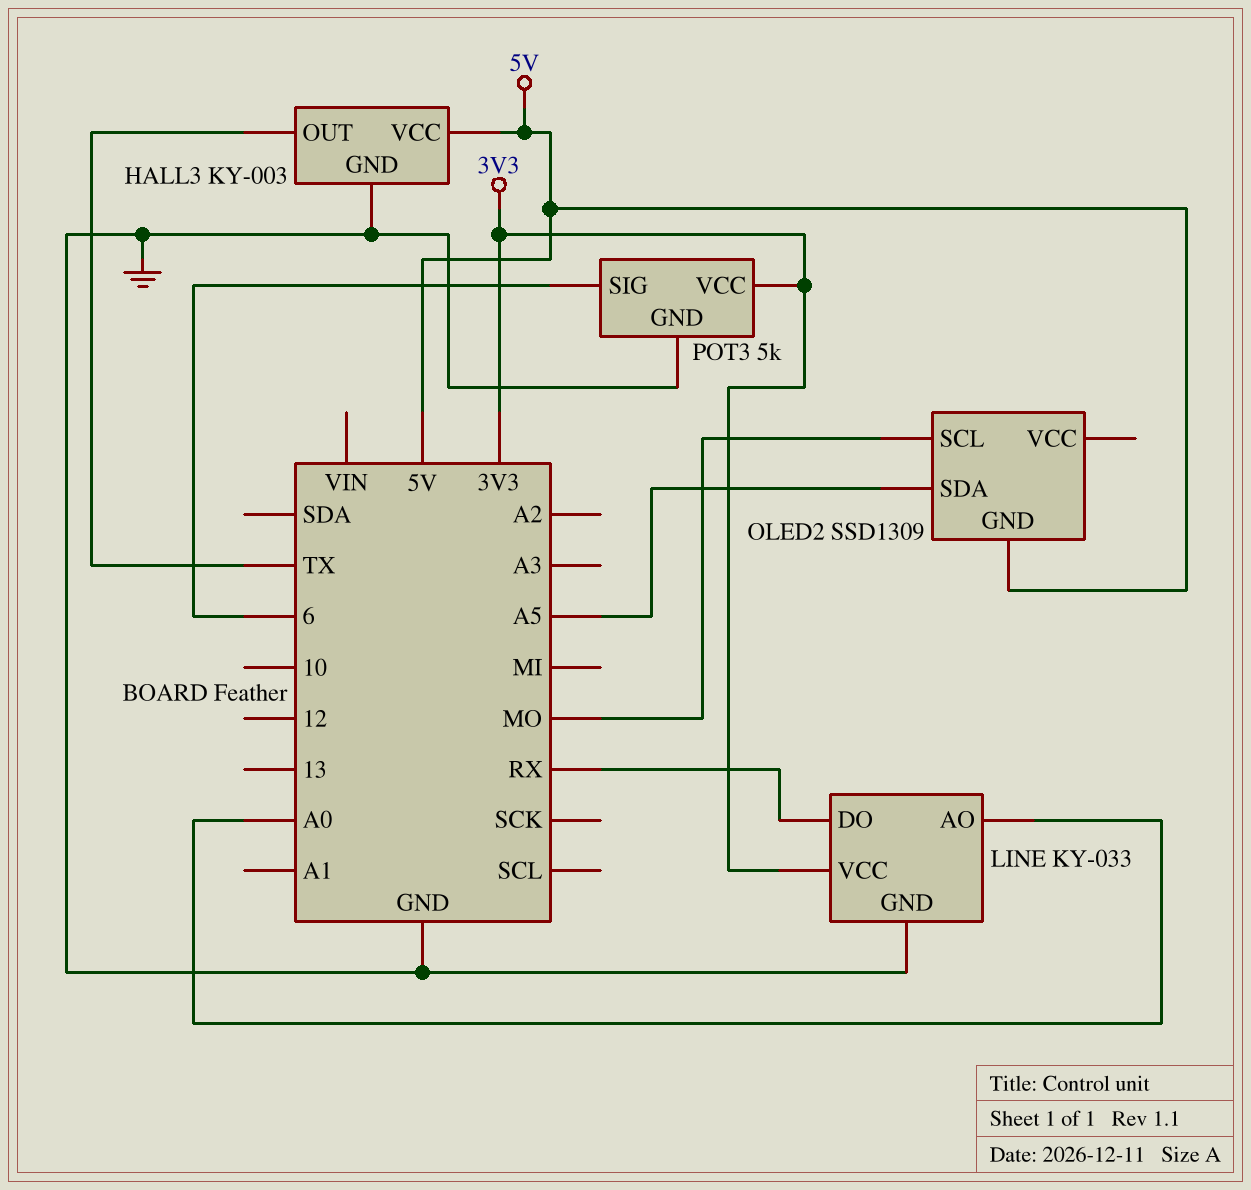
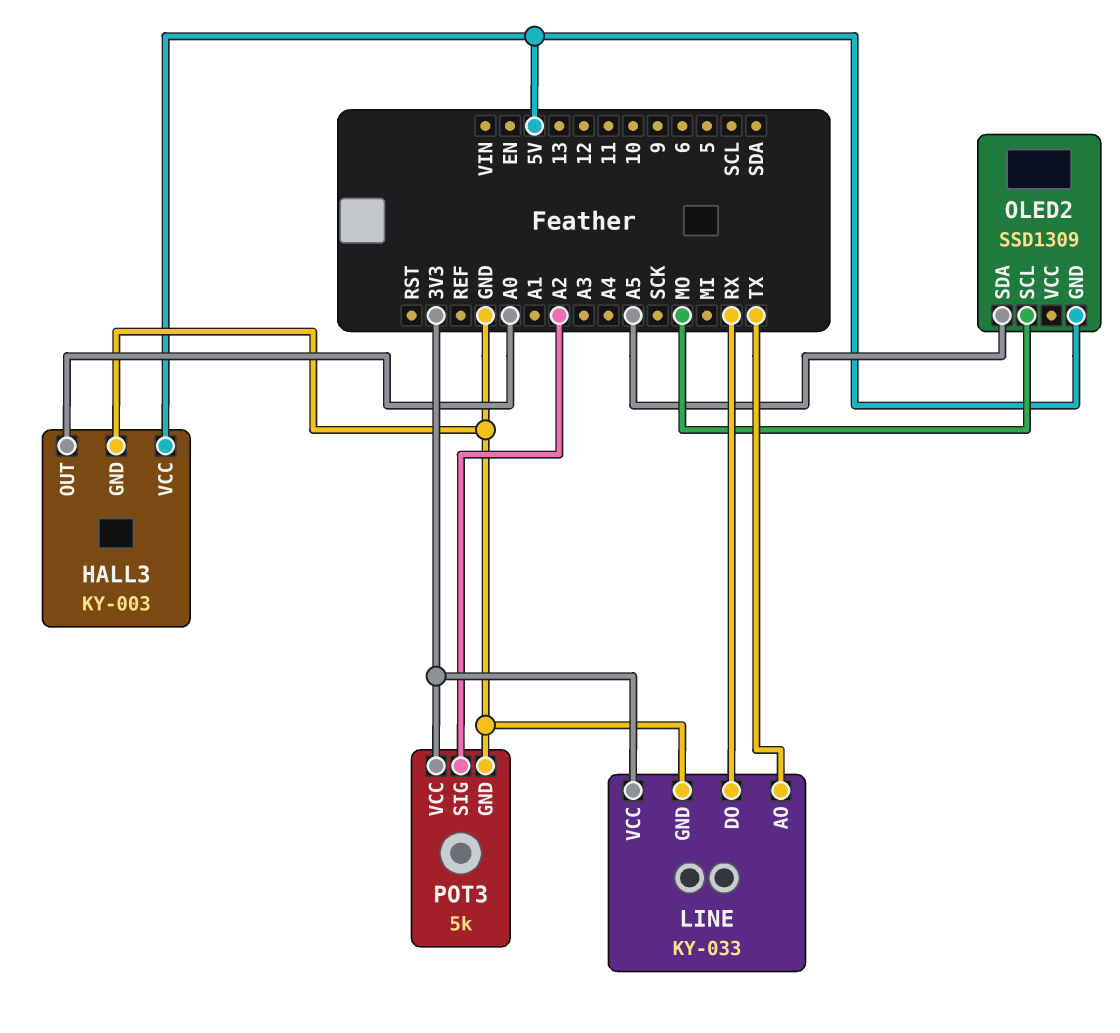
HALL3 pin OUT: TX -> A0
LINE pin AO: A0 -> TX
POT3 pin SIG: 6 -> A2

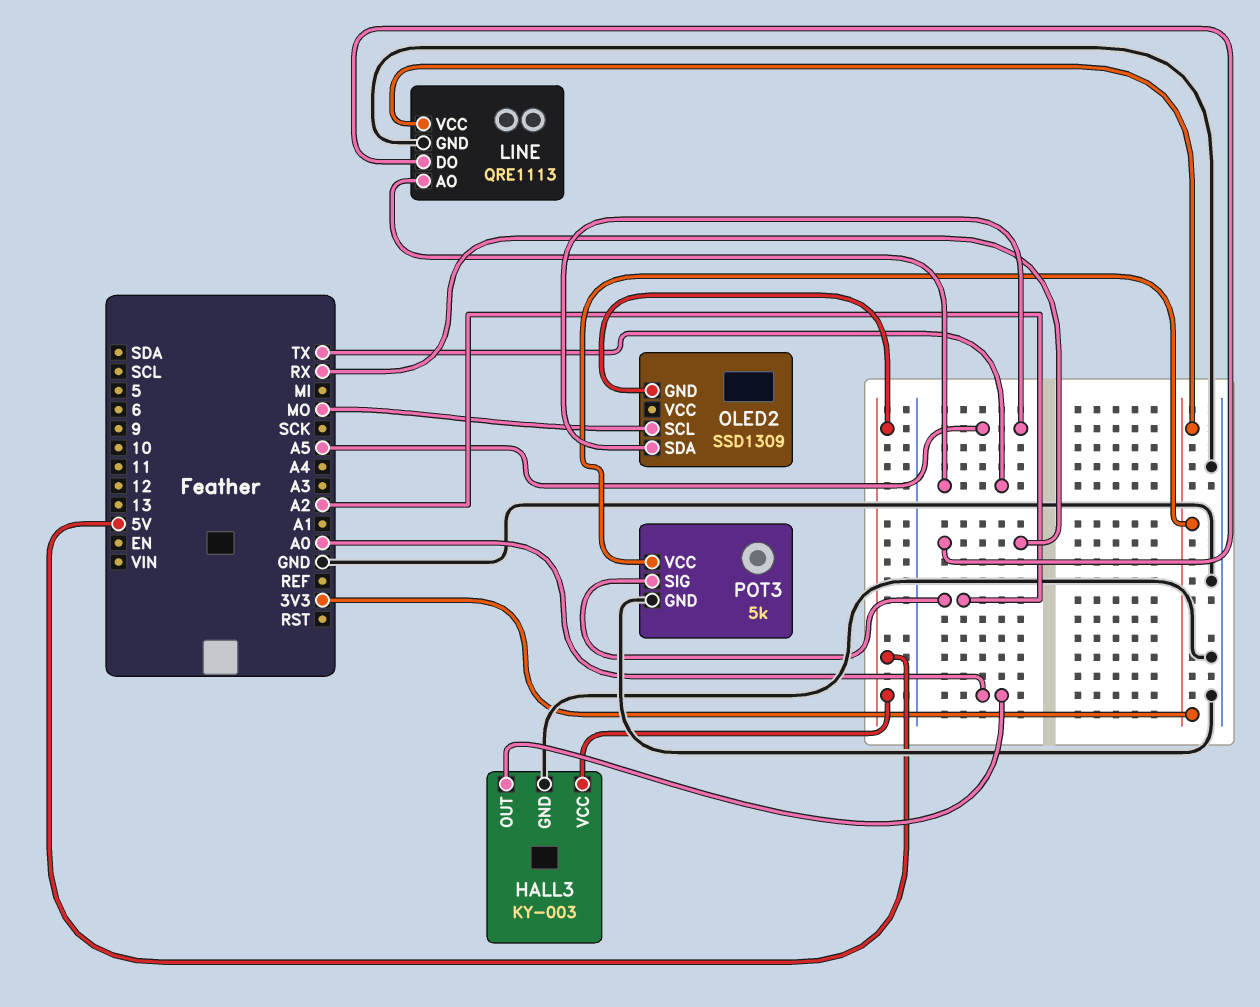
LINE: KY-033 -> QRE1113

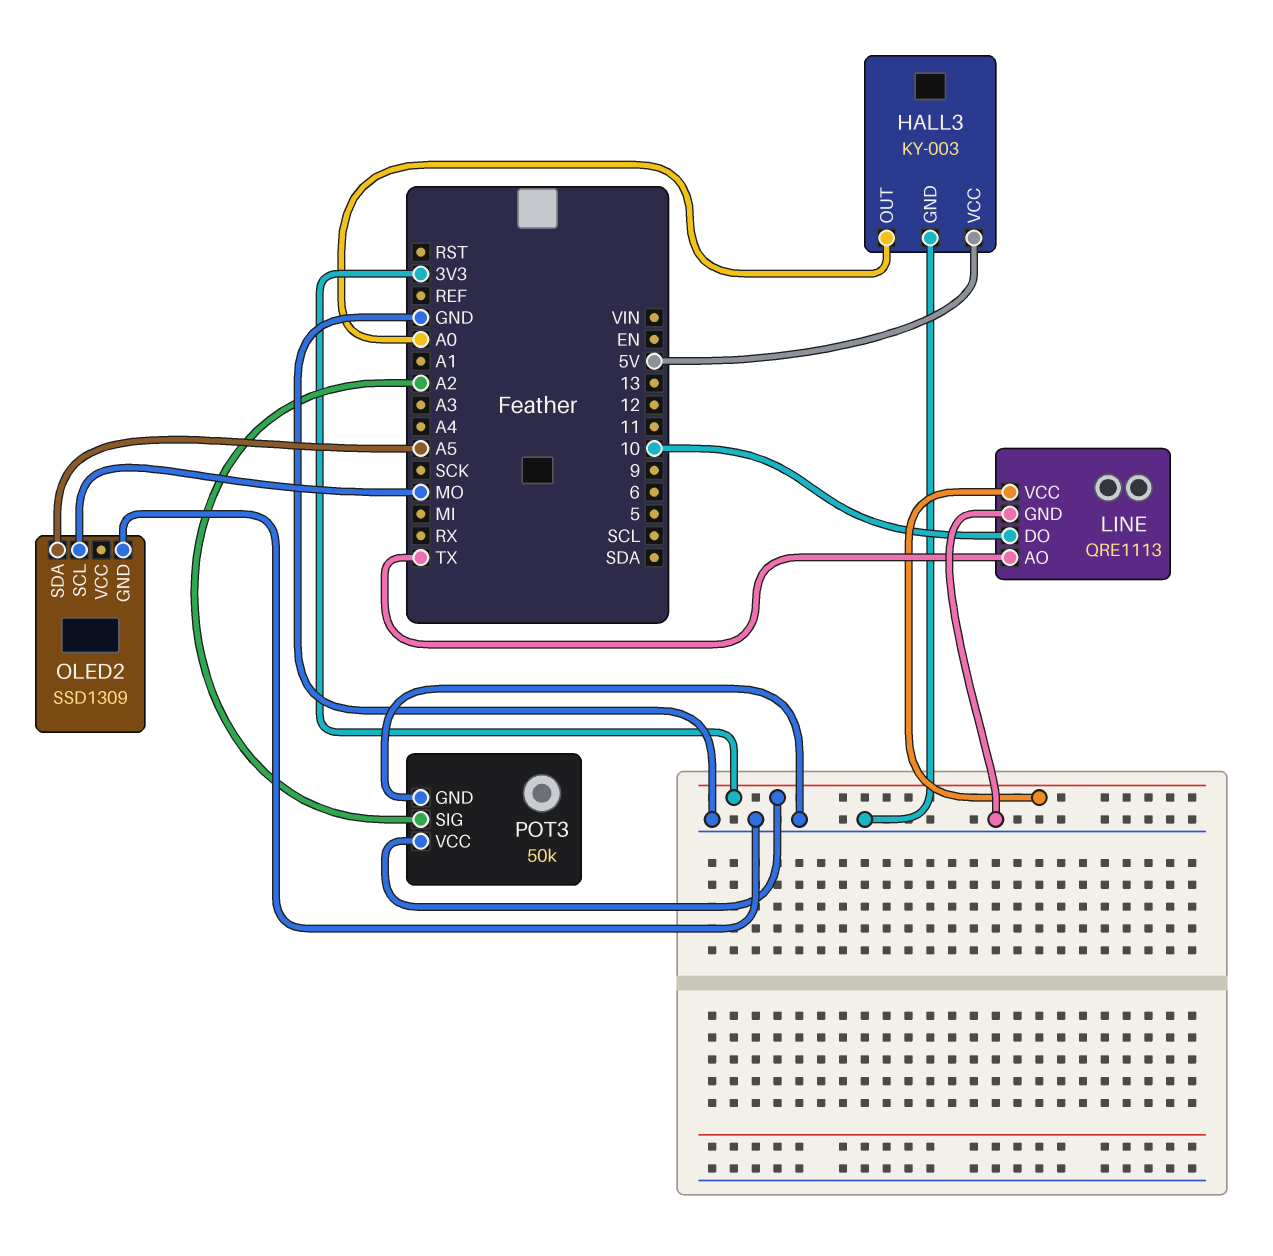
LINE pin DO: RX -> 10
OLED2 pin GND: 5V -> GND
POT3: 5k -> 50k

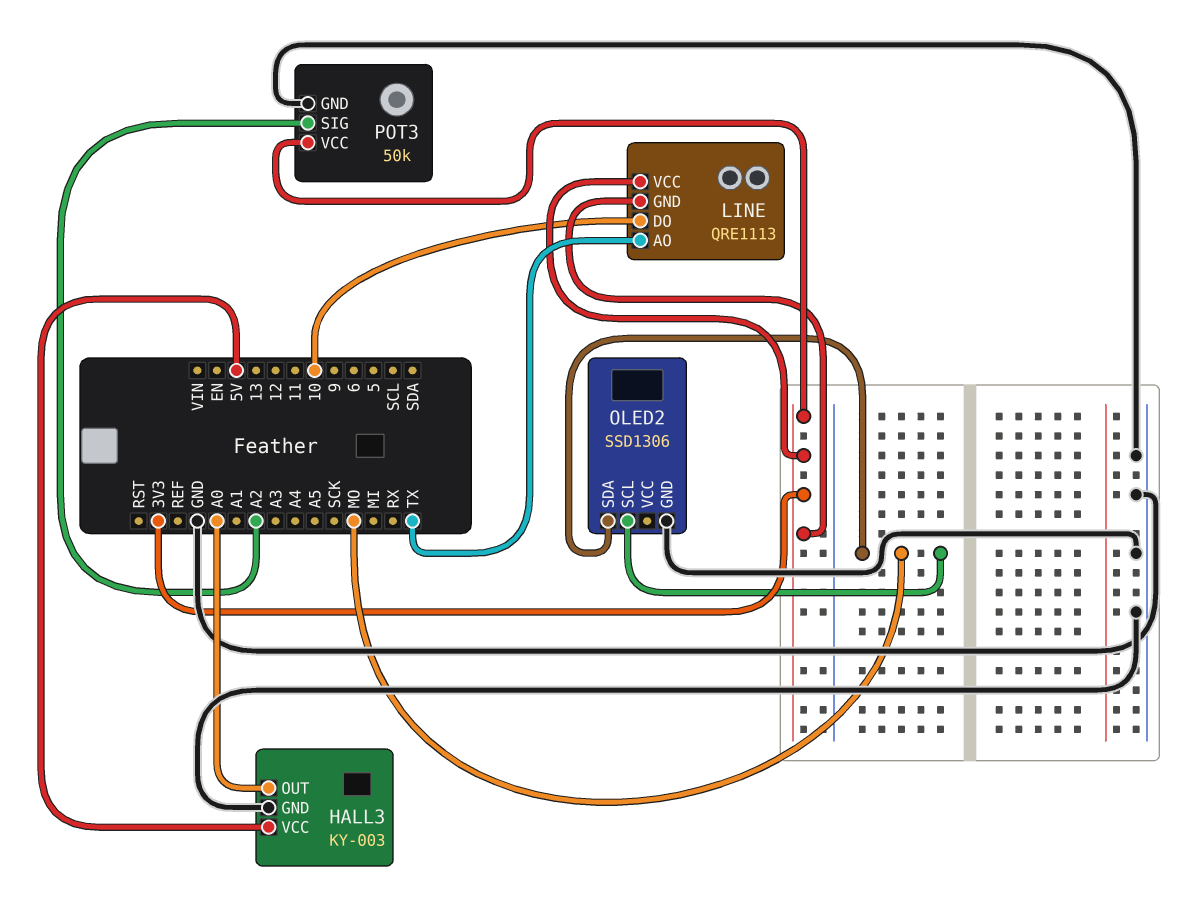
LINE pin GND: GND -> 3V3
OLED2: SSD1309 -> SSD1306
OLED2 pin SDA: A5 -> MO

